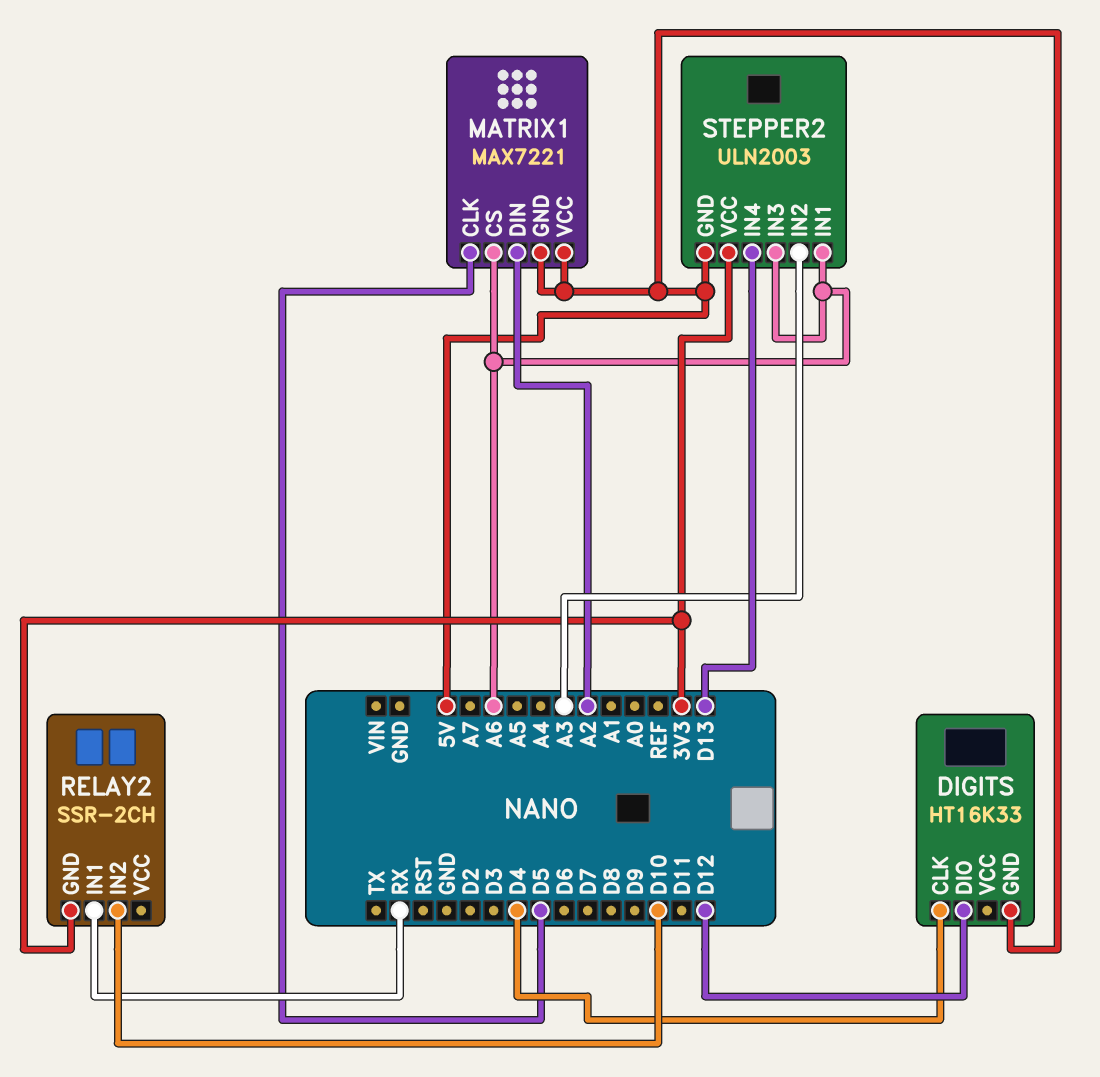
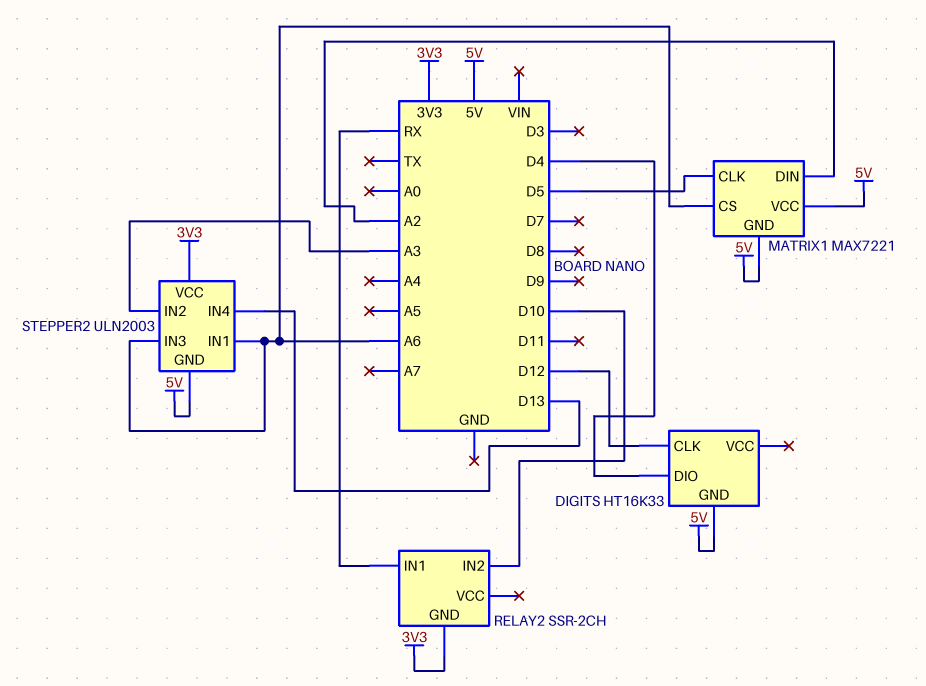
DIGITS pin CLK: D4 -> D12
DIGITS pin DIO: D12 -> D4

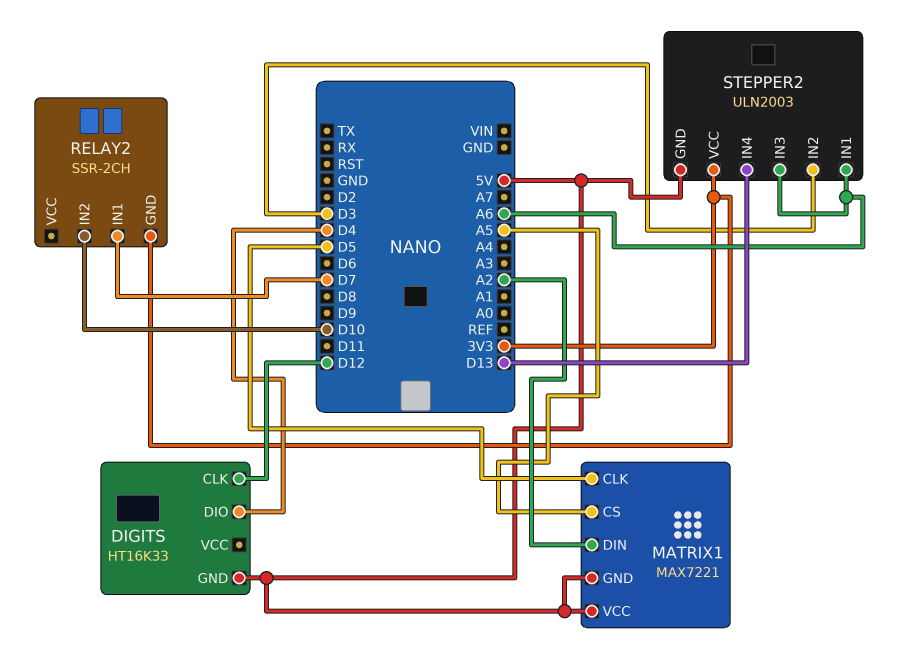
MATRIX1 pin CS: A6 -> A5
RELAY2 pin IN1: RX -> D7
STEPPER2 pin IN2: A3 -> D3

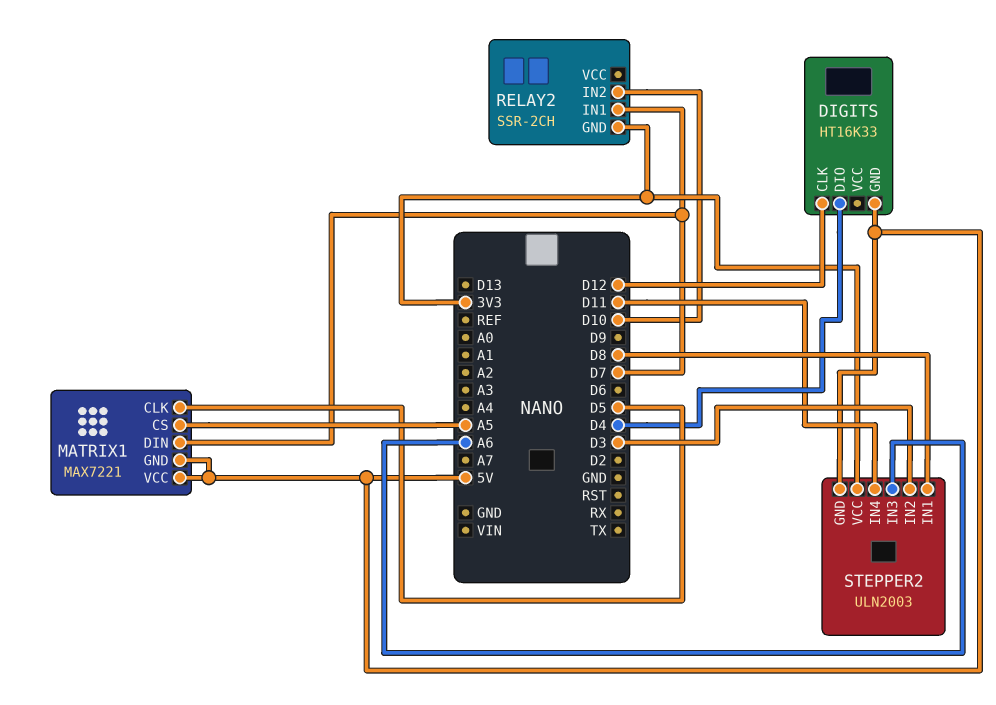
MATRIX1 pin DIN: A2 -> D7
STEPPER2 pin IN1: A6 -> D8
STEPPER2 pin IN4: D13 -> D11

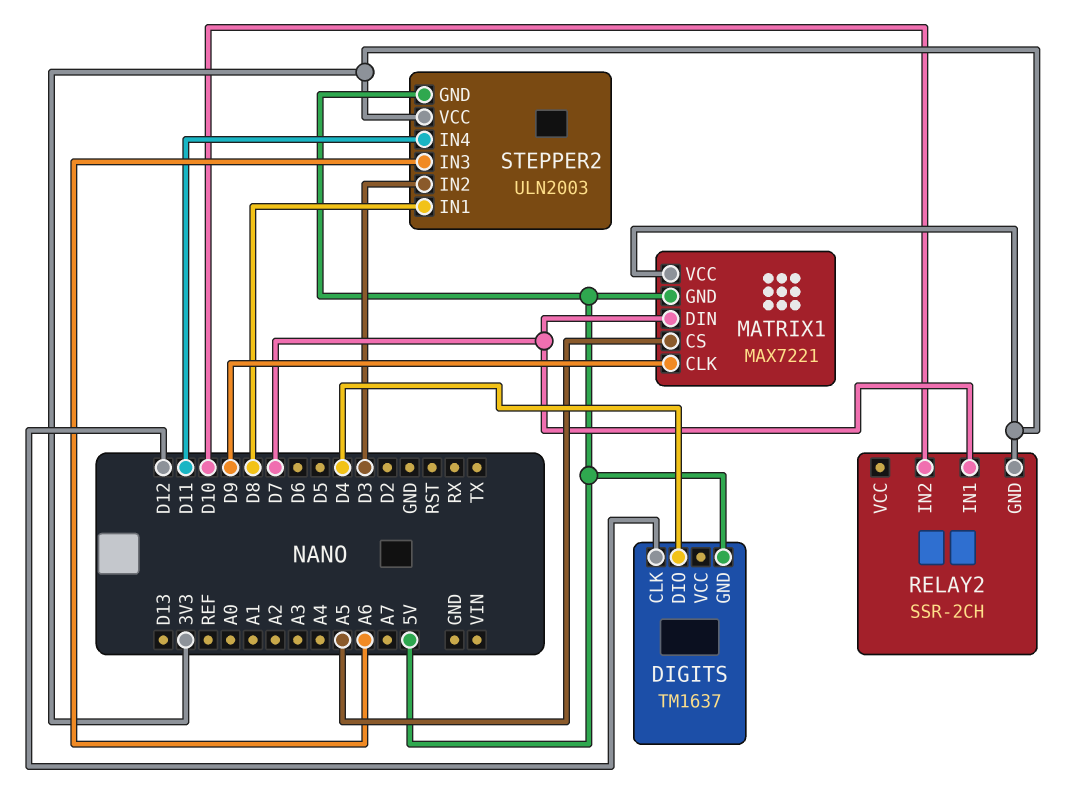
DIGITS: HT16K33 -> TM1637
MATRIX1 pin CLK: D5 -> D9
MATRIX1 pin VCC: 5V -> 3V3

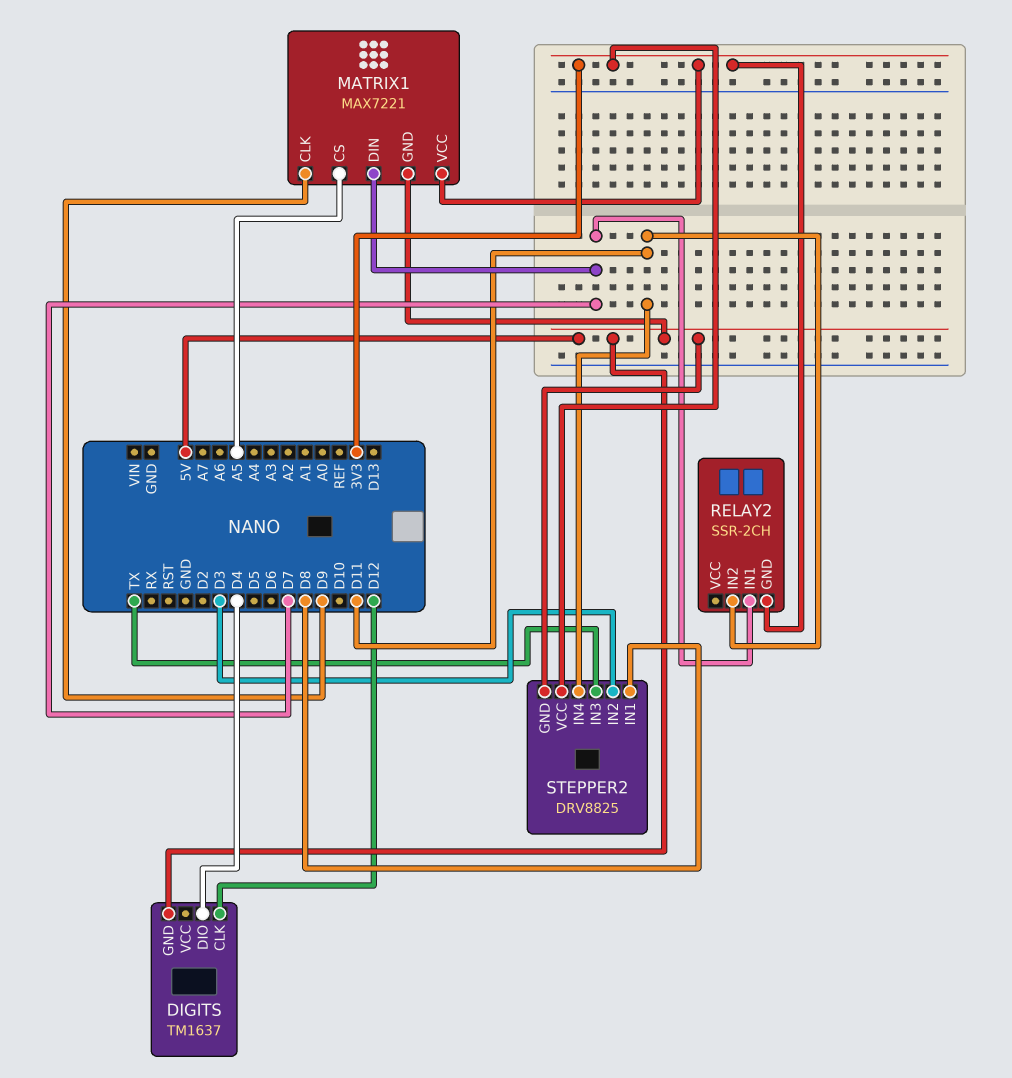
RELAY2 pin IN2: D10 -> D11
STEPPER2: ULN2003 -> DRV8825
STEPPER2 pin IN3: A6 -> TX

